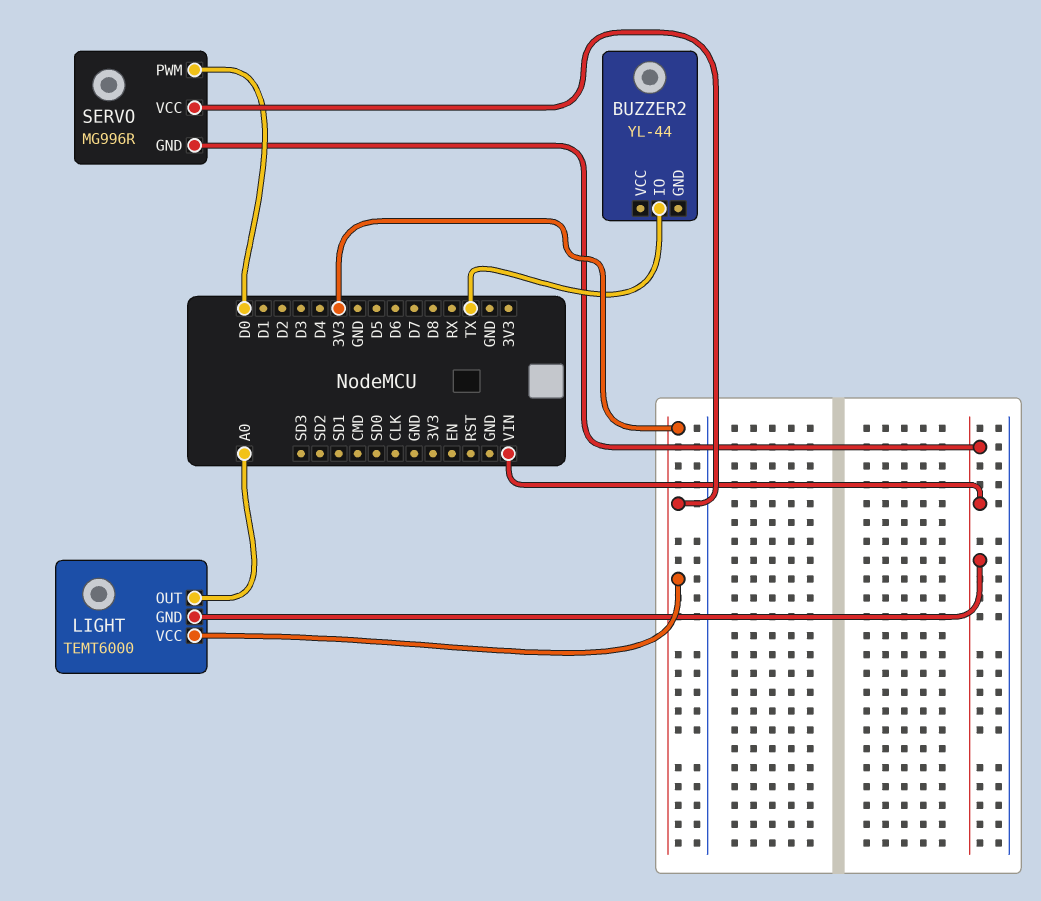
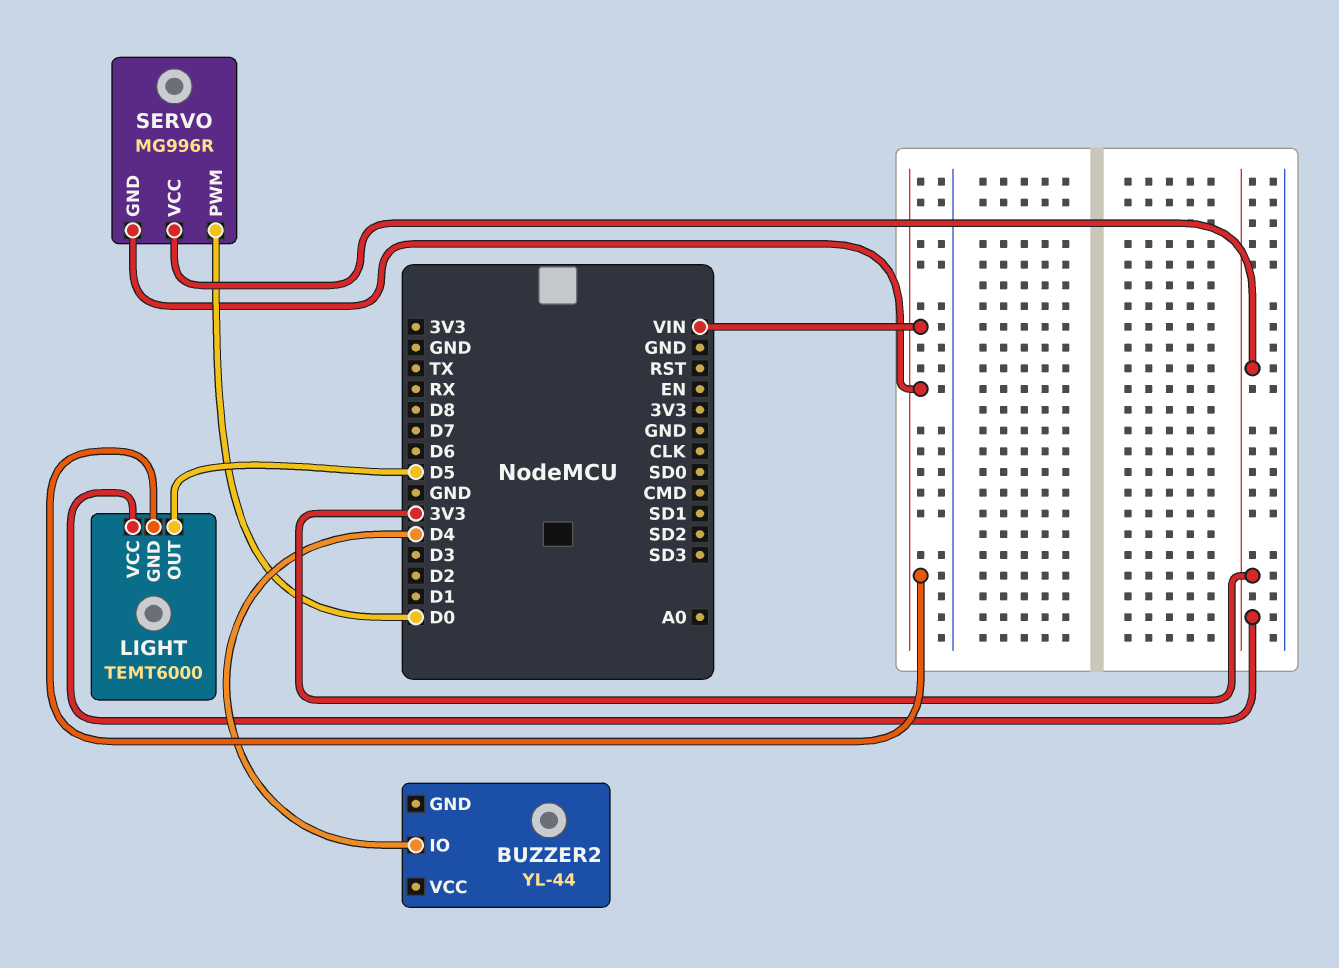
BUZZER2 pin IO: TX -> D4
LIGHT pin OUT: A0 -> D5

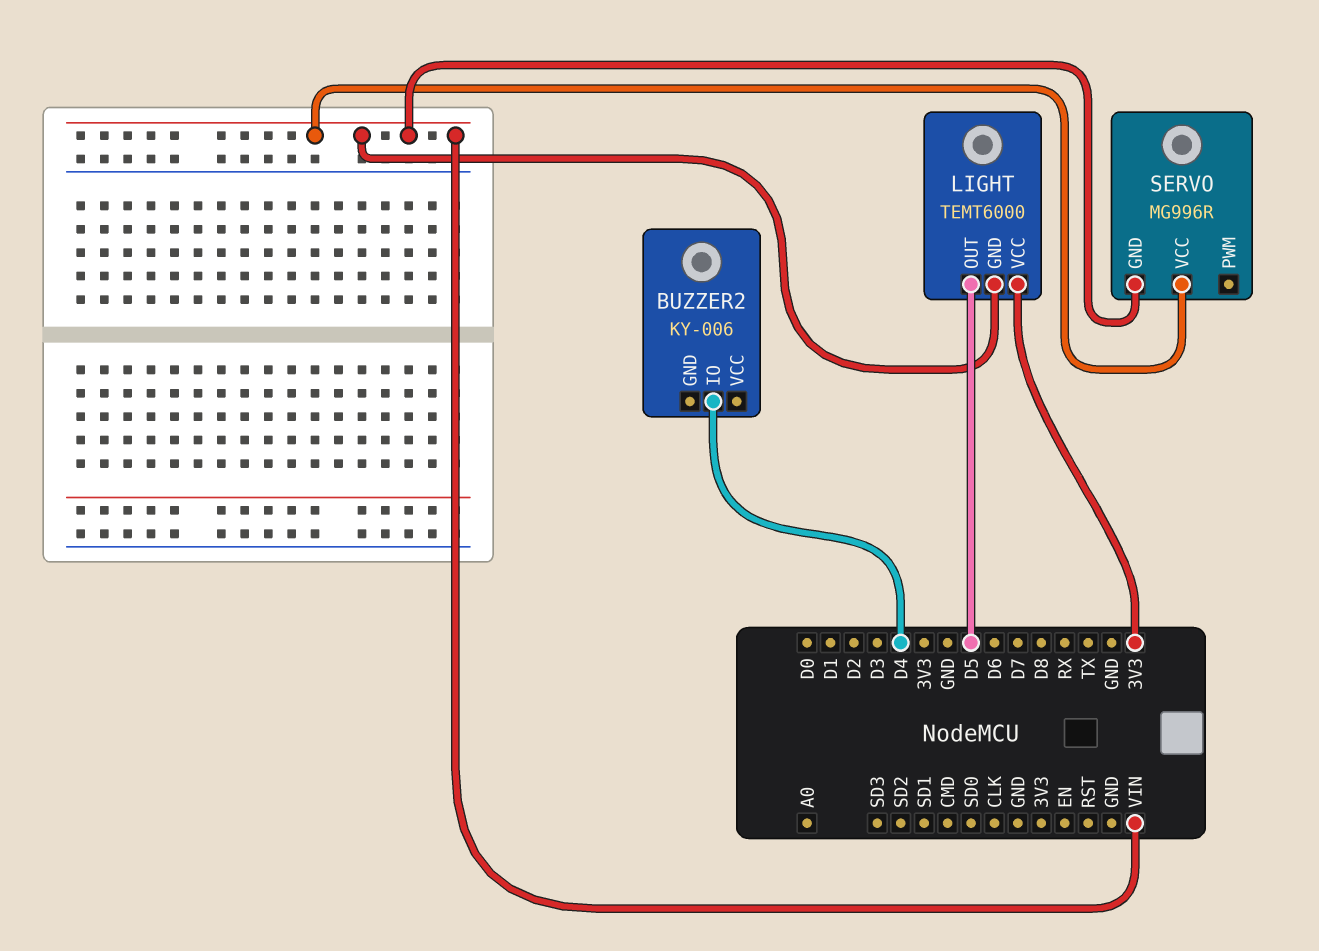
BUZZER2: YL-44 -> KY-006
SERVO pin PWM: D0 -> none
SERVO pin VCC: 3V3 -> VIN

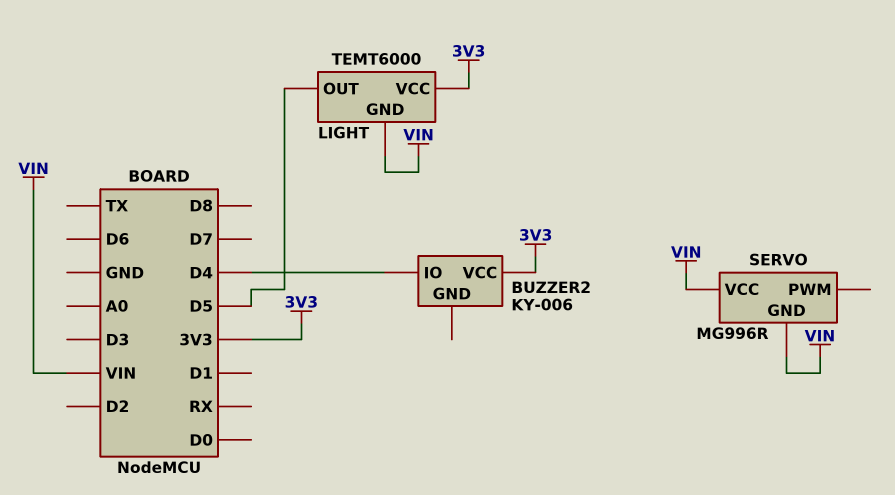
BUZZER2 pin VCC: none -> 3V3

